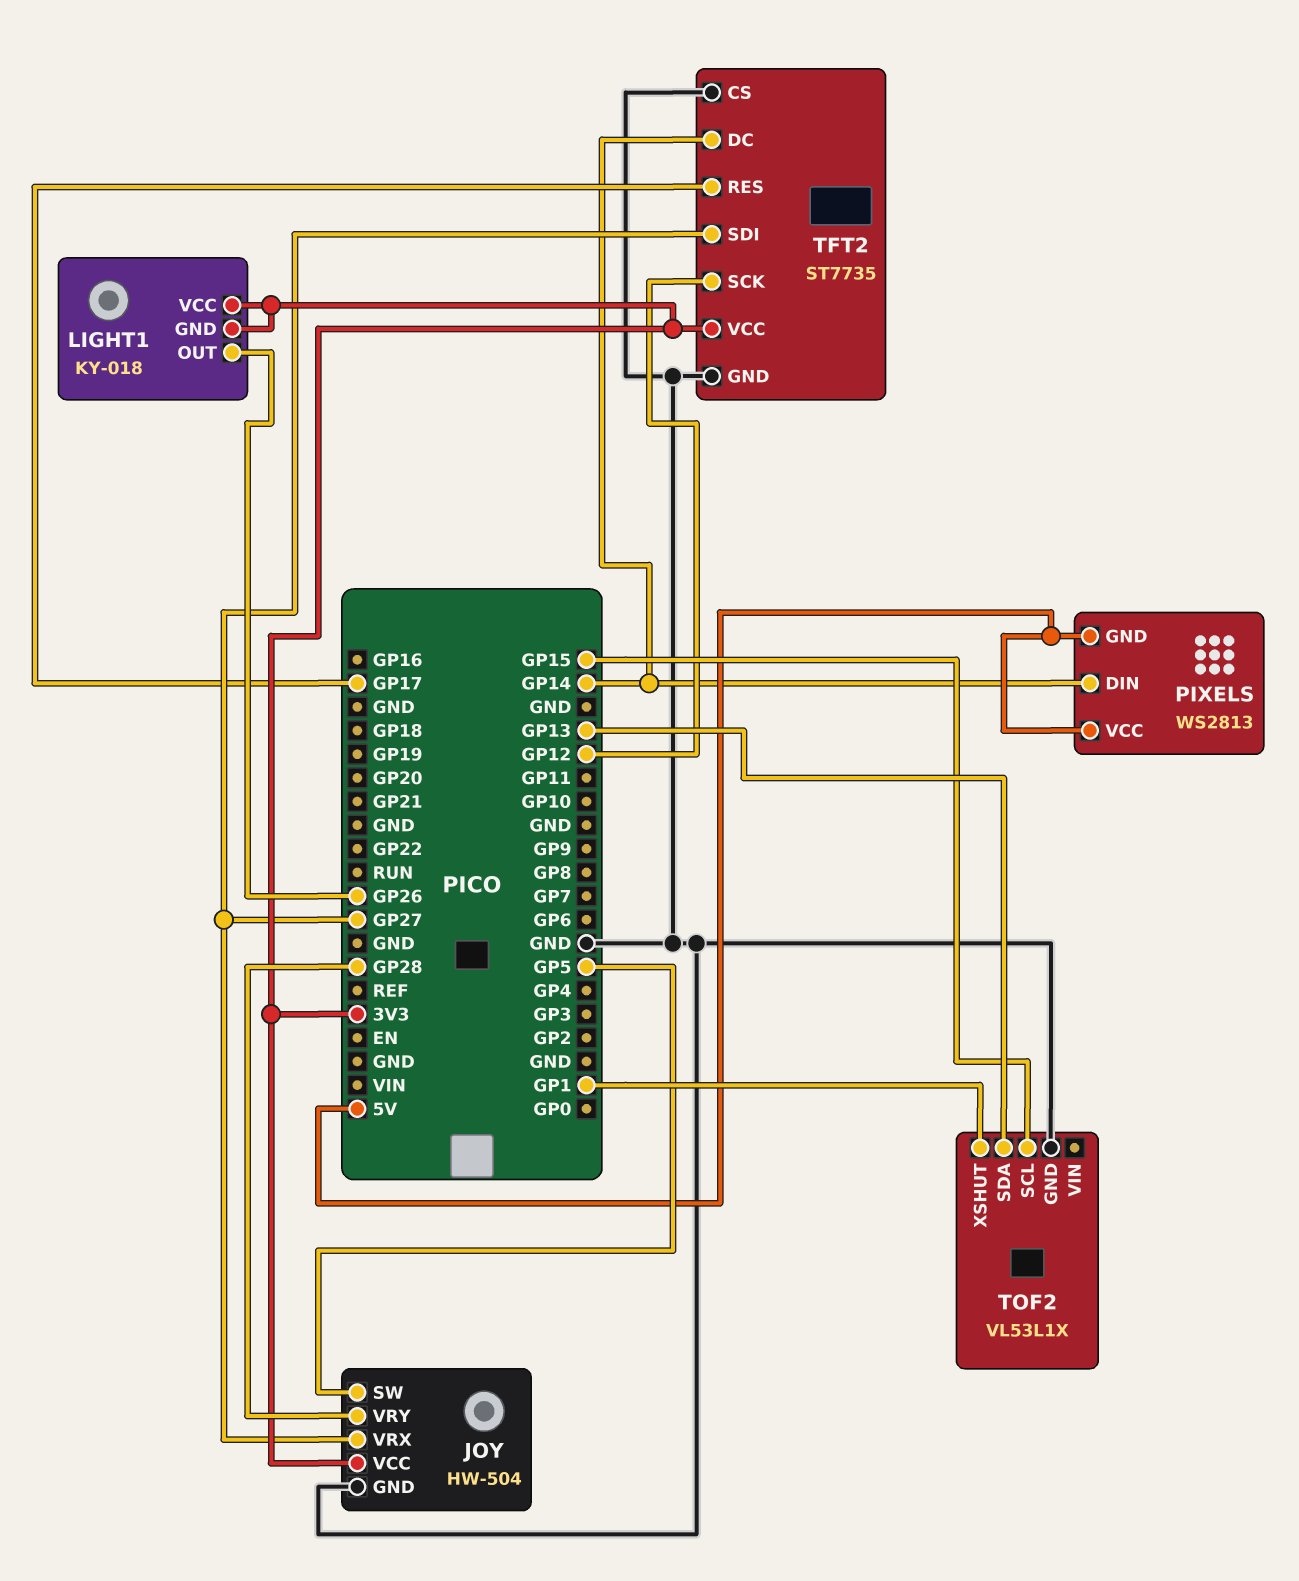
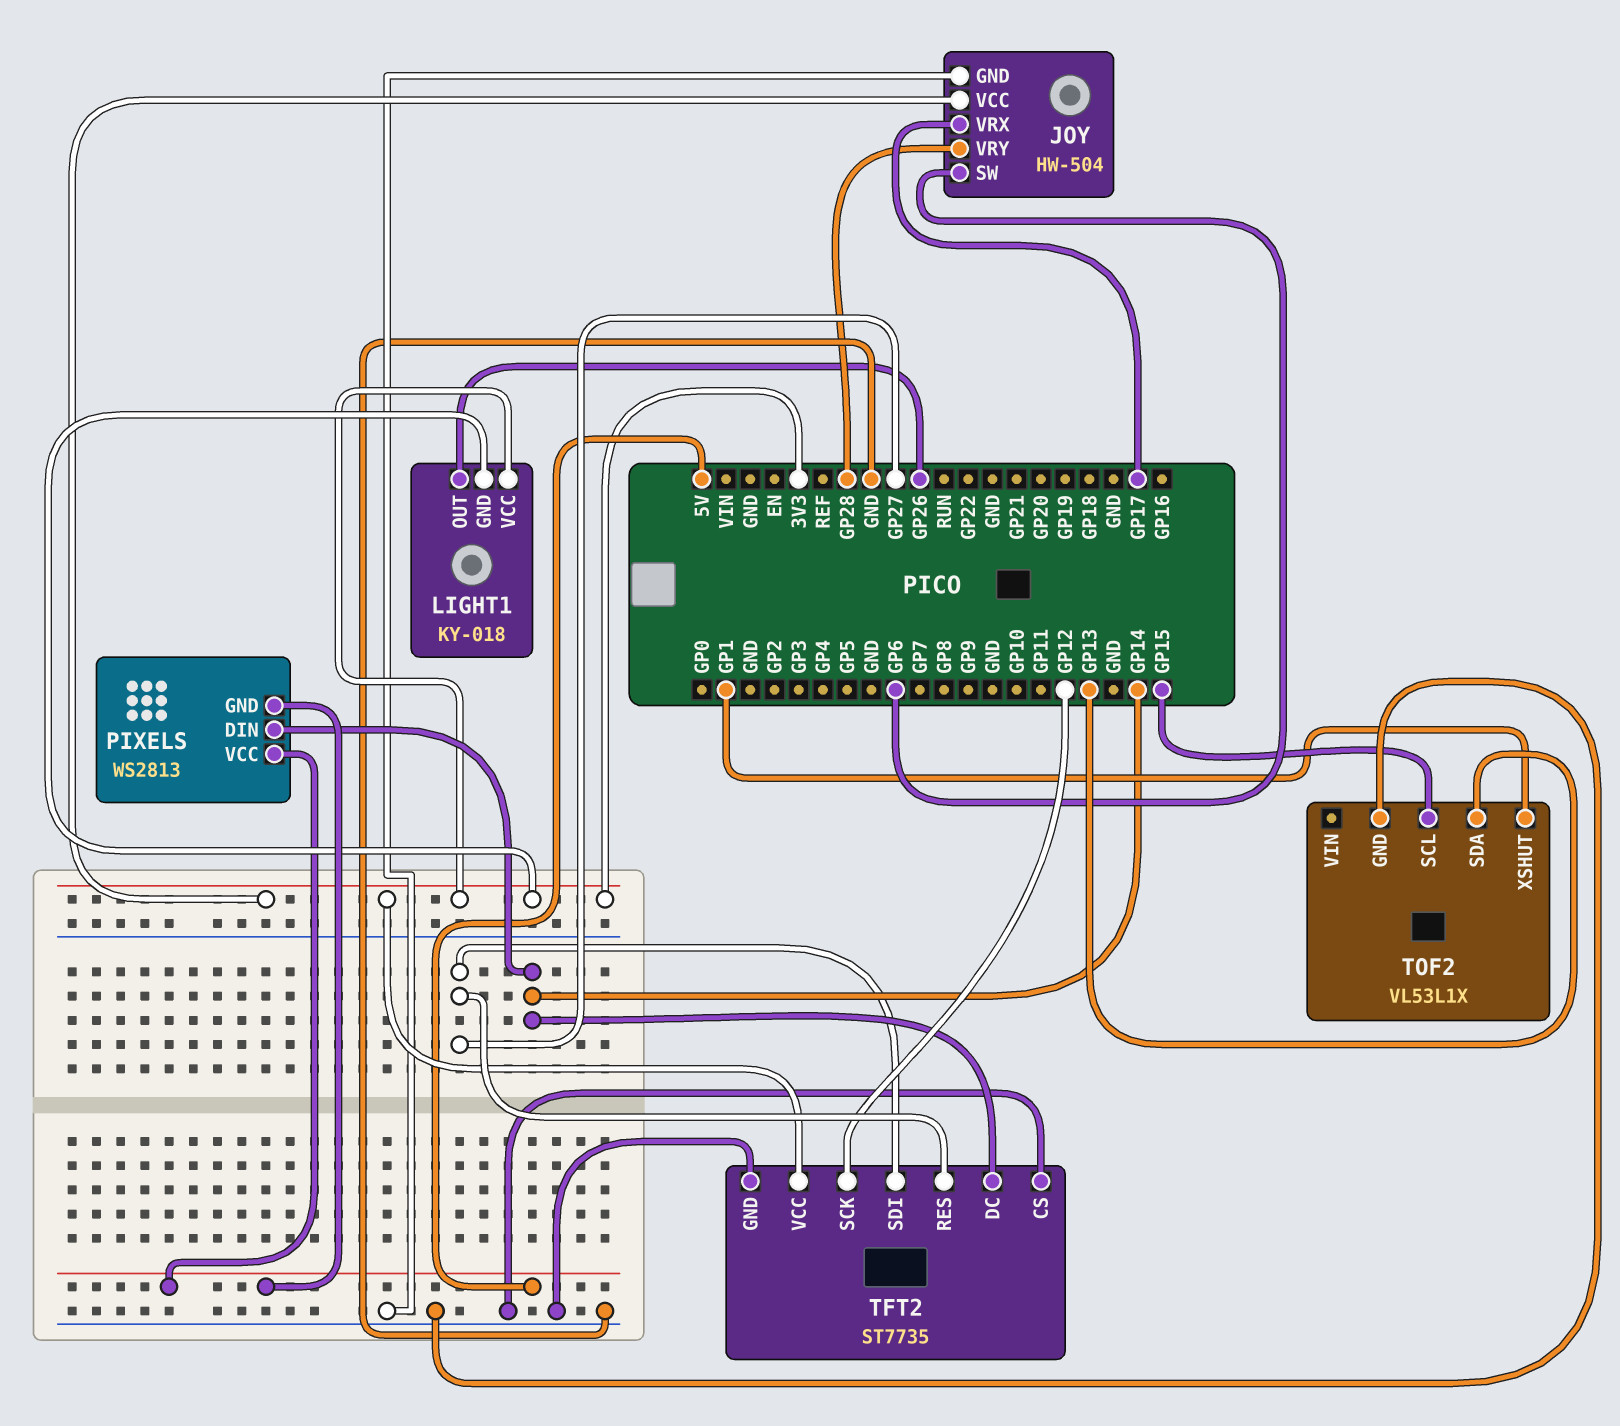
JOY pin SW: GP5 -> GP6
JOY pin VRX: GP27 -> GP17
TFT2 pin RES: GP17 -> GP27

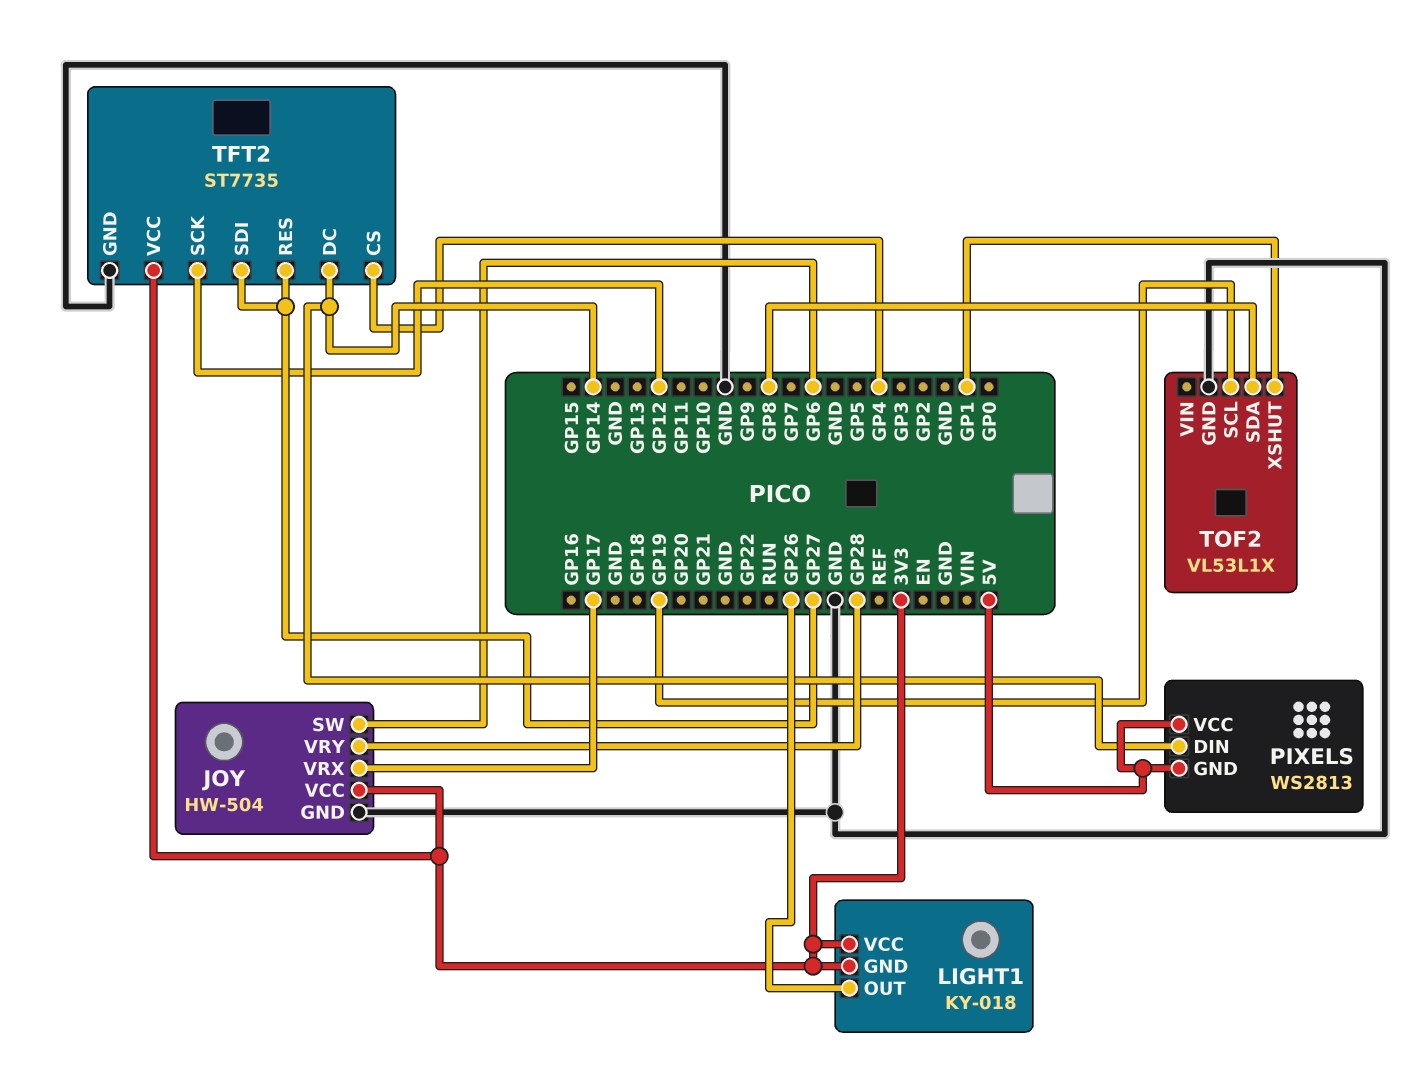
TFT2 pin CS: GND -> GP4
TOF2 pin SCL: GP15 -> GP19
TOF2 pin SDA: GP13 -> GP8

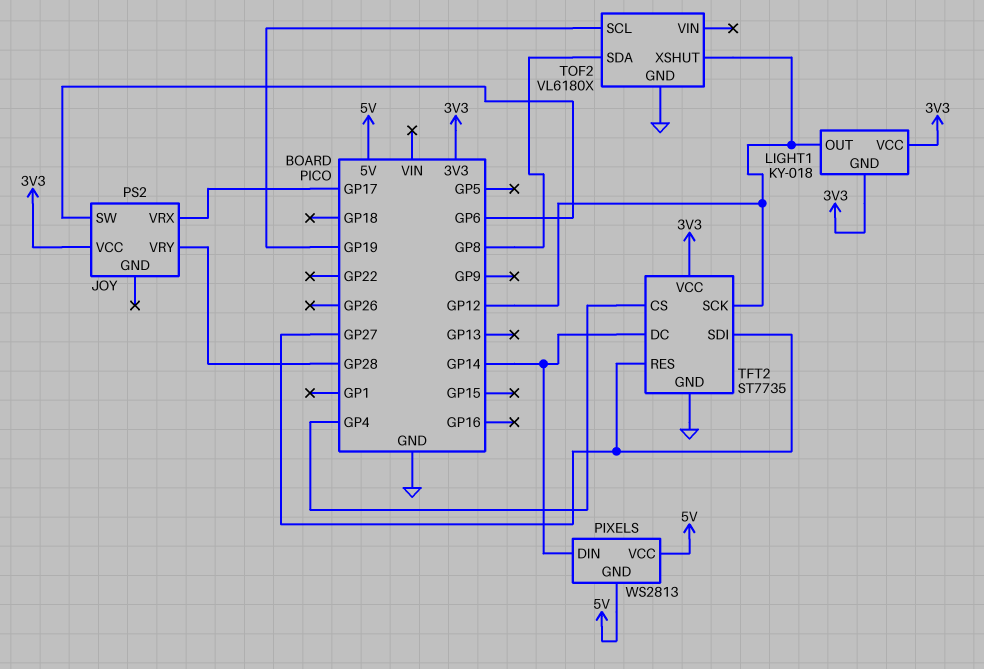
JOY: HW-504 -> PS2
JOY pin GND: GND -> none
LIGHT1 pin OUT: GP26 -> GP12
TOF2: VL53L1X -> VL6180X
TOF2 pin XSHUT: GP1 -> GP12

